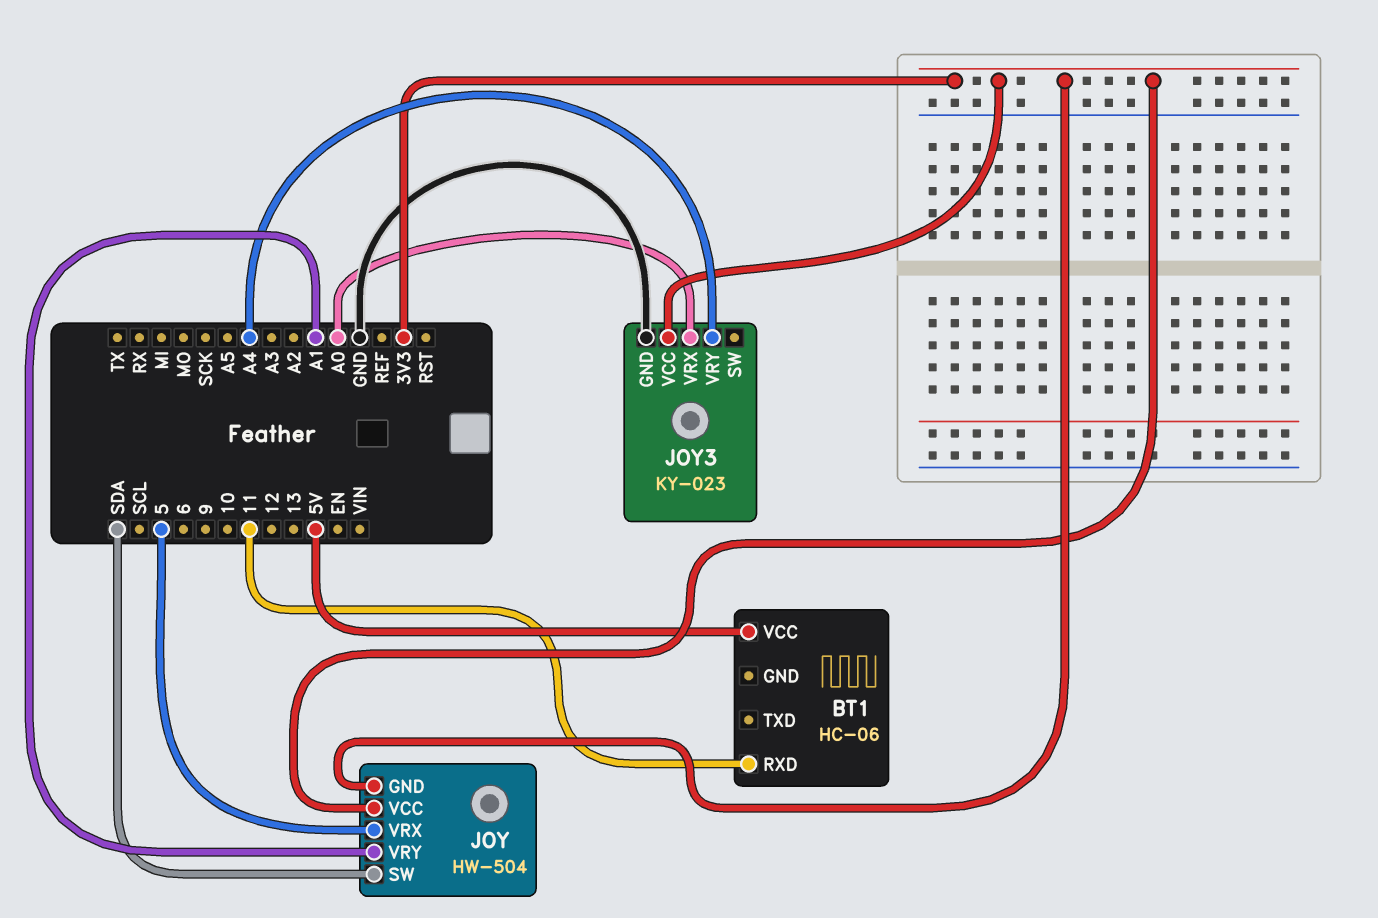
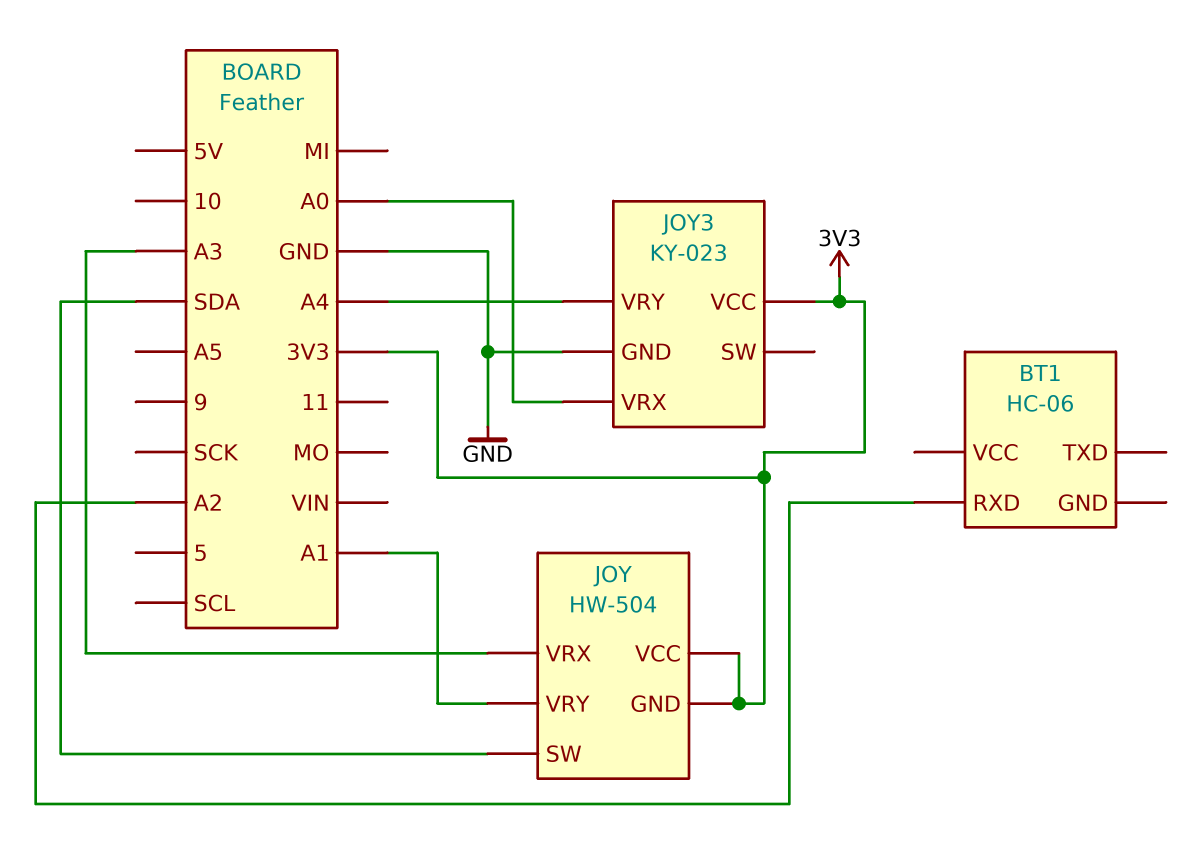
BT1 pin RXD: 11 -> A2
BT1 pin VCC: 5V -> none
JOY pin VRX: 5 -> A3

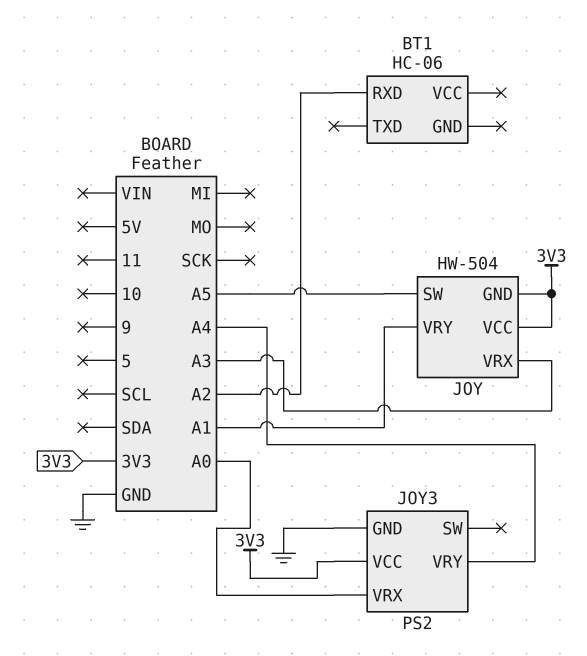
JOY pin SW: SDA -> A5
JOY3: KY-023 -> PS2

